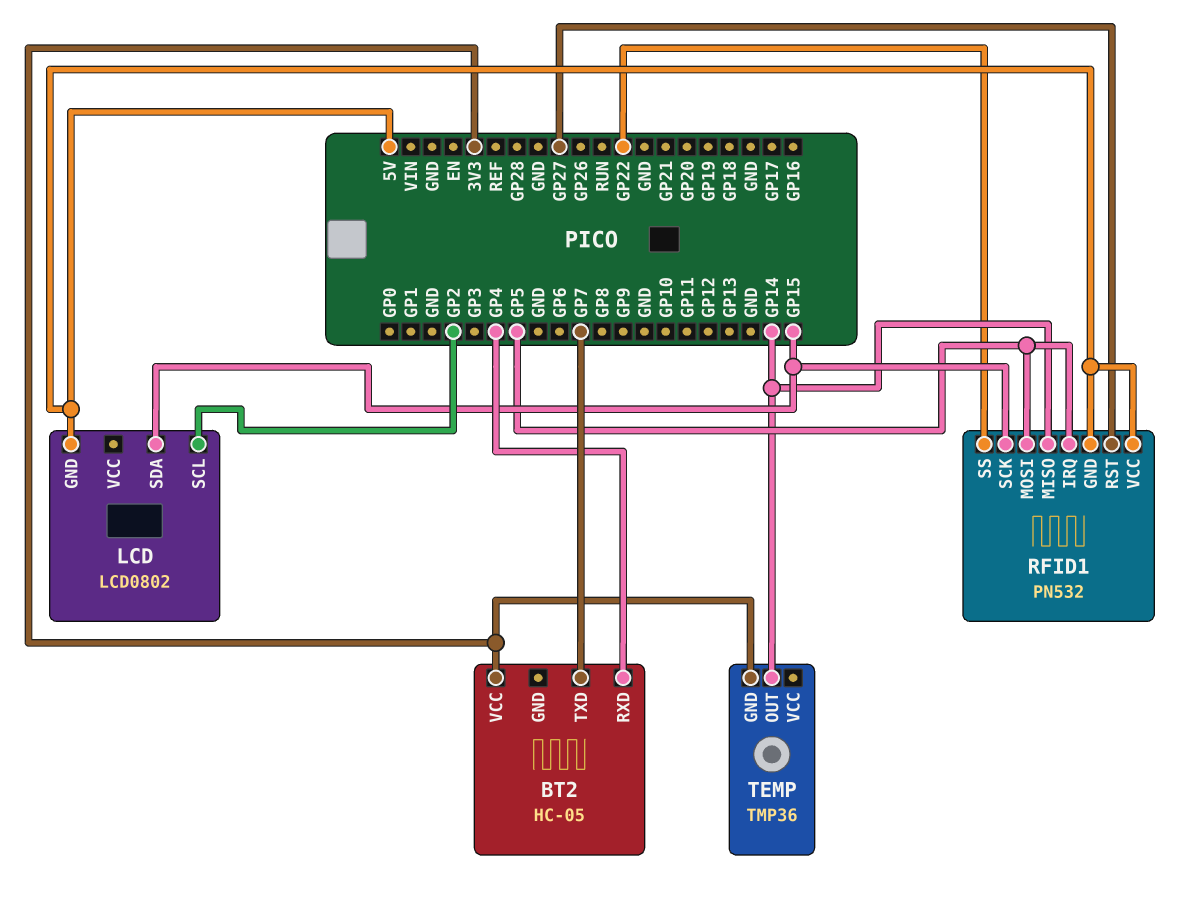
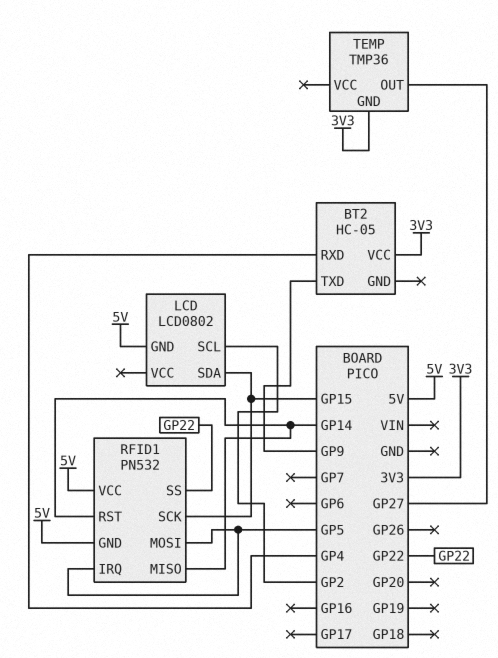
BT2 pin TXD: GP7 -> GP9
RFID1 pin RST: GP27 -> GP14
TEMP pin OUT: GP14 -> GP27

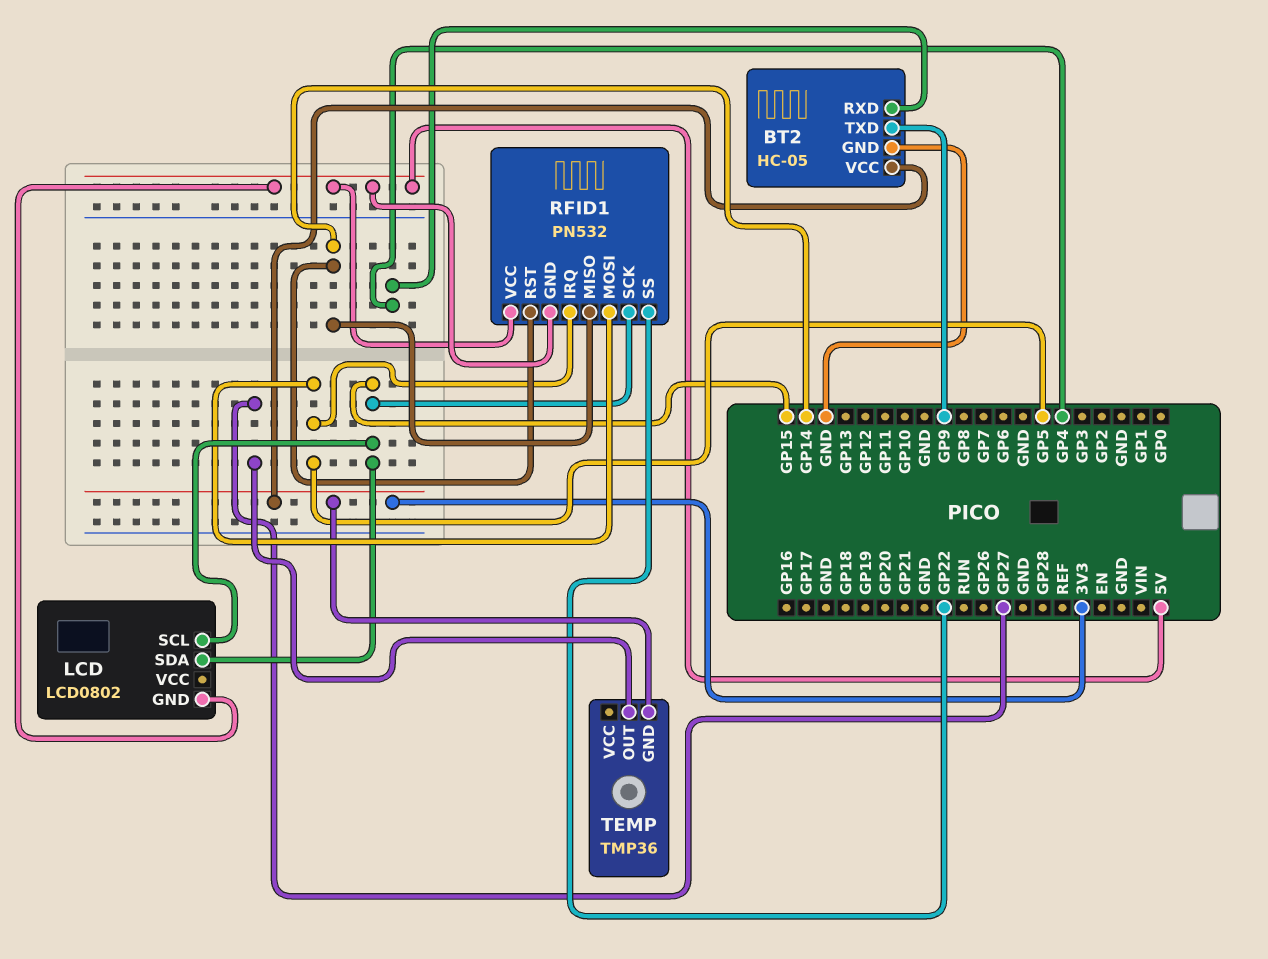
BT2 pin GND: none -> GND
LCD pin SCL: GP2 -> GP15

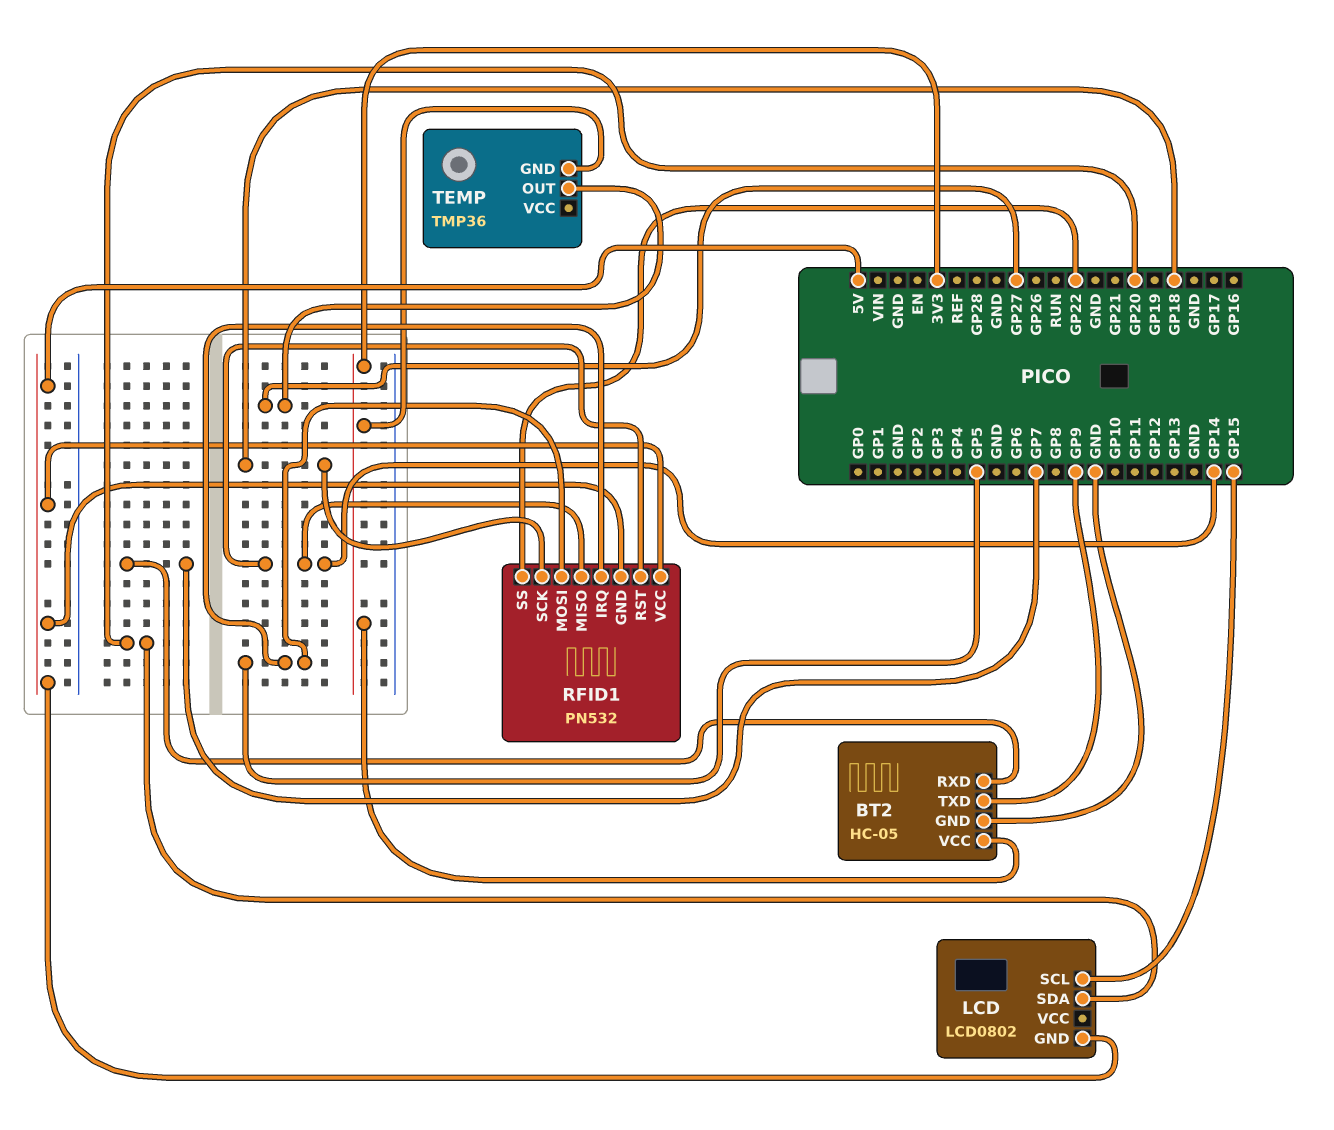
BT2 pin RXD: GP4 -> GP7
LCD pin SDA: GP15 -> GP20
RFID1 pin SCK: GP15 -> GP18

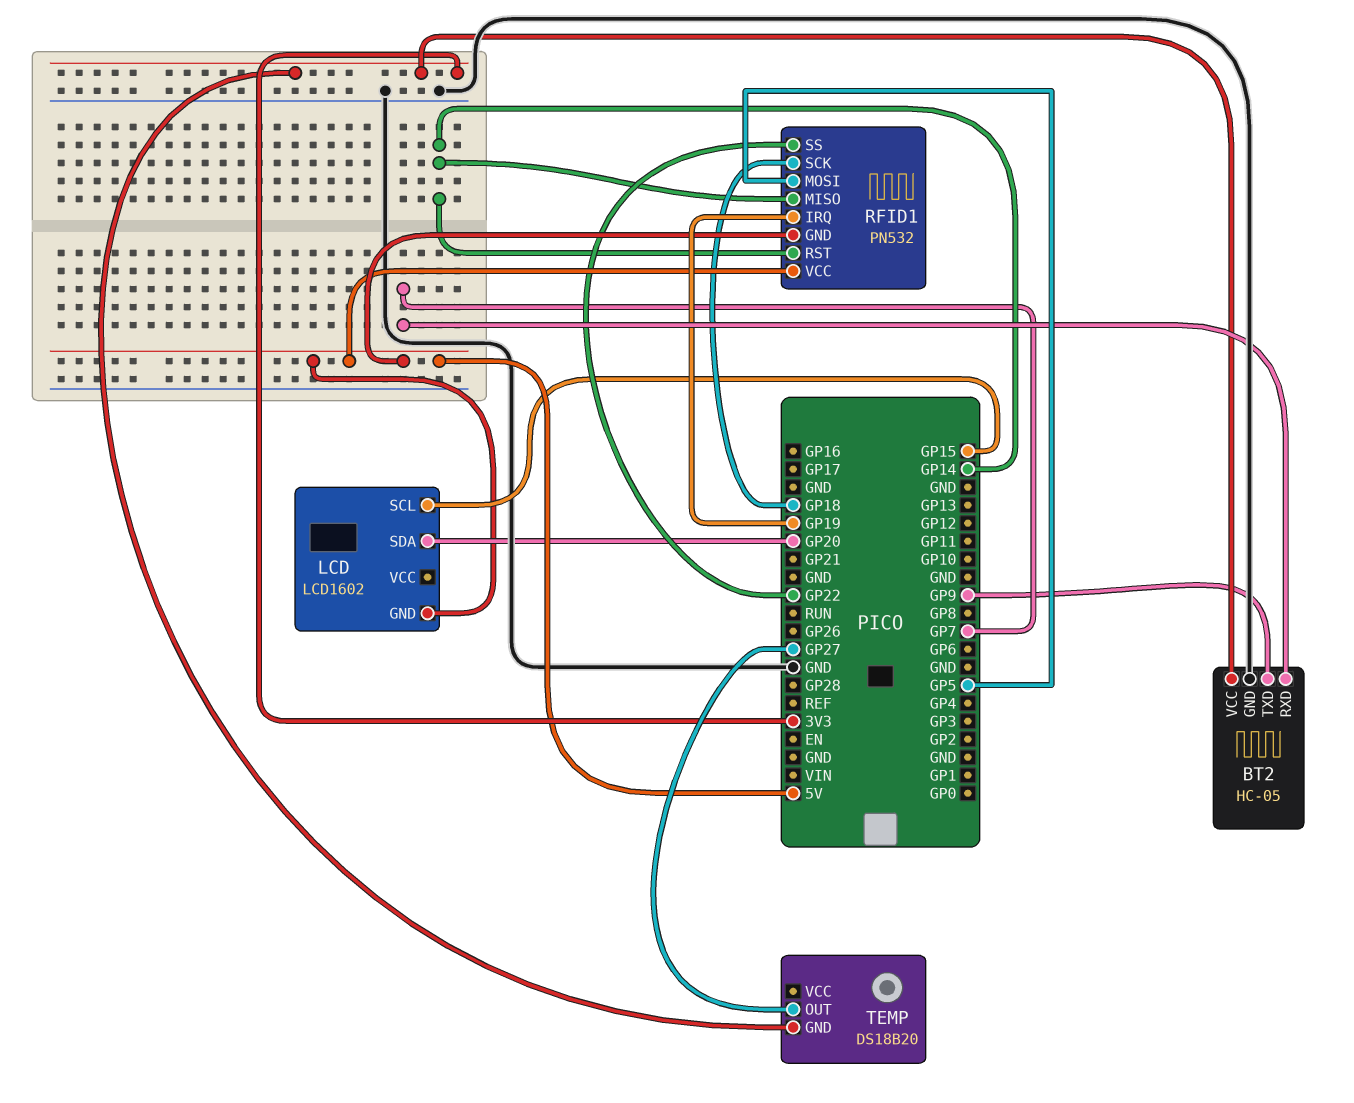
LCD: LCD0802 -> LCD1602
RFID1 pin IRQ: GP5 -> GP19
TEMP: TMP36 -> DS18B20

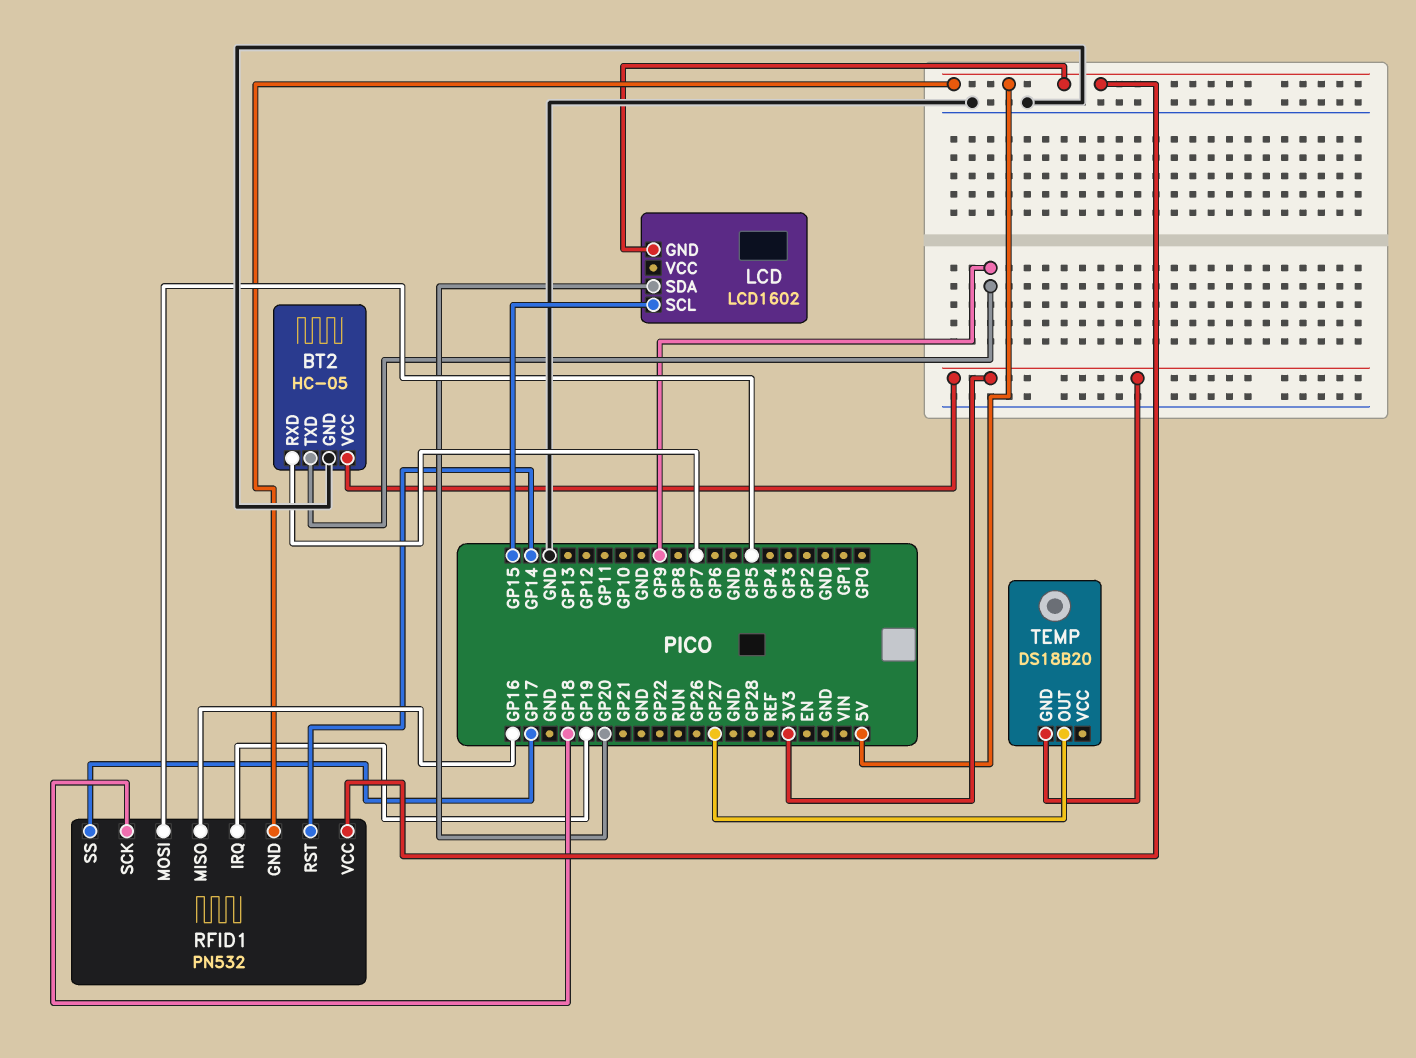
RFID1 pin MISO: GP14 -> GP16
RFID1 pin SS: GP22 -> GP17

